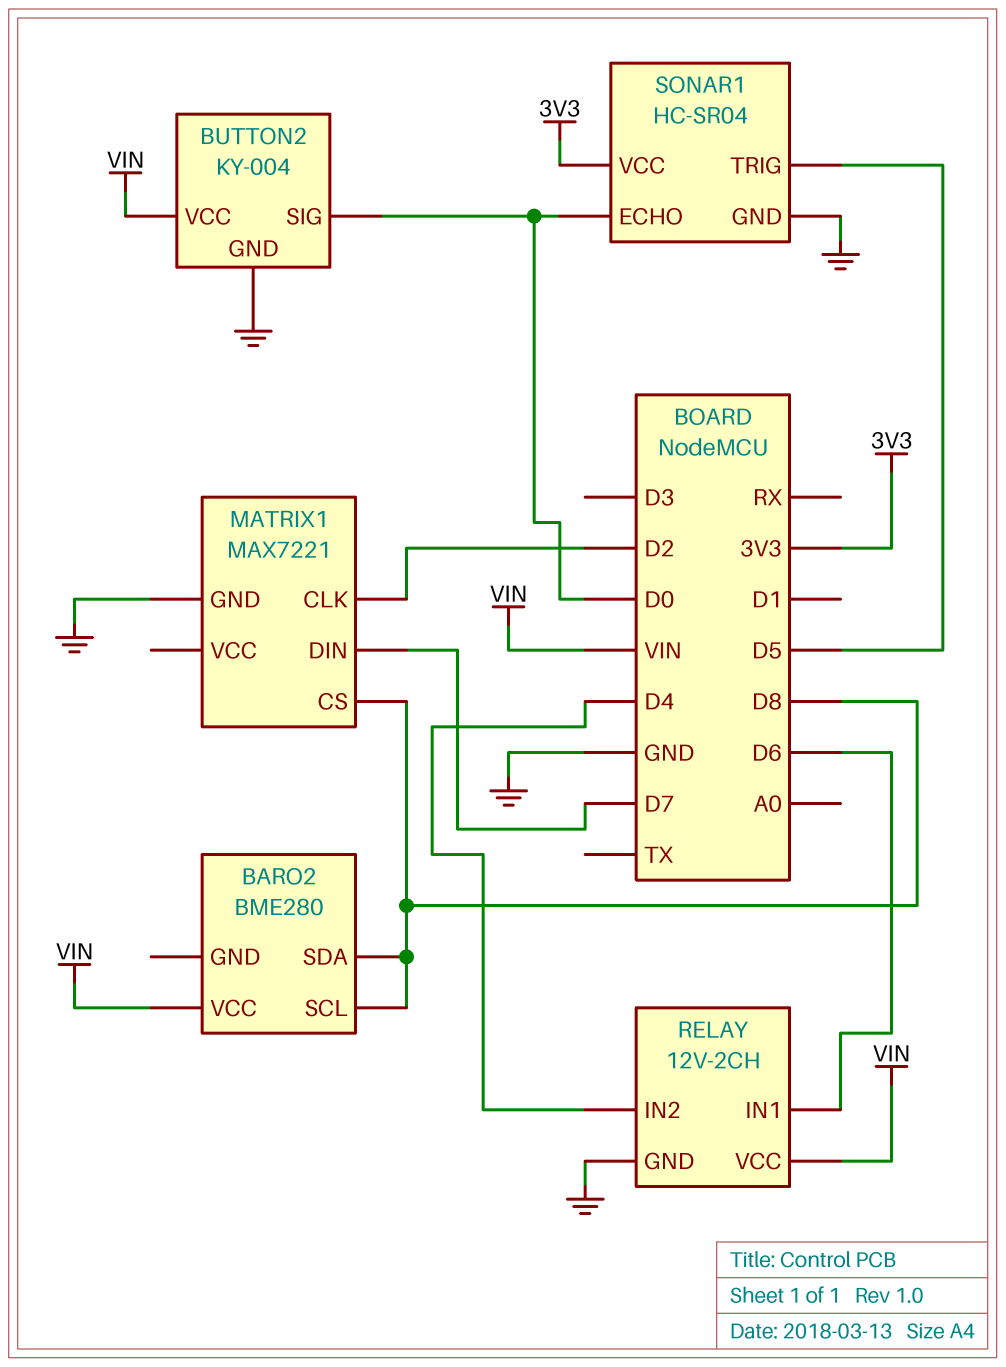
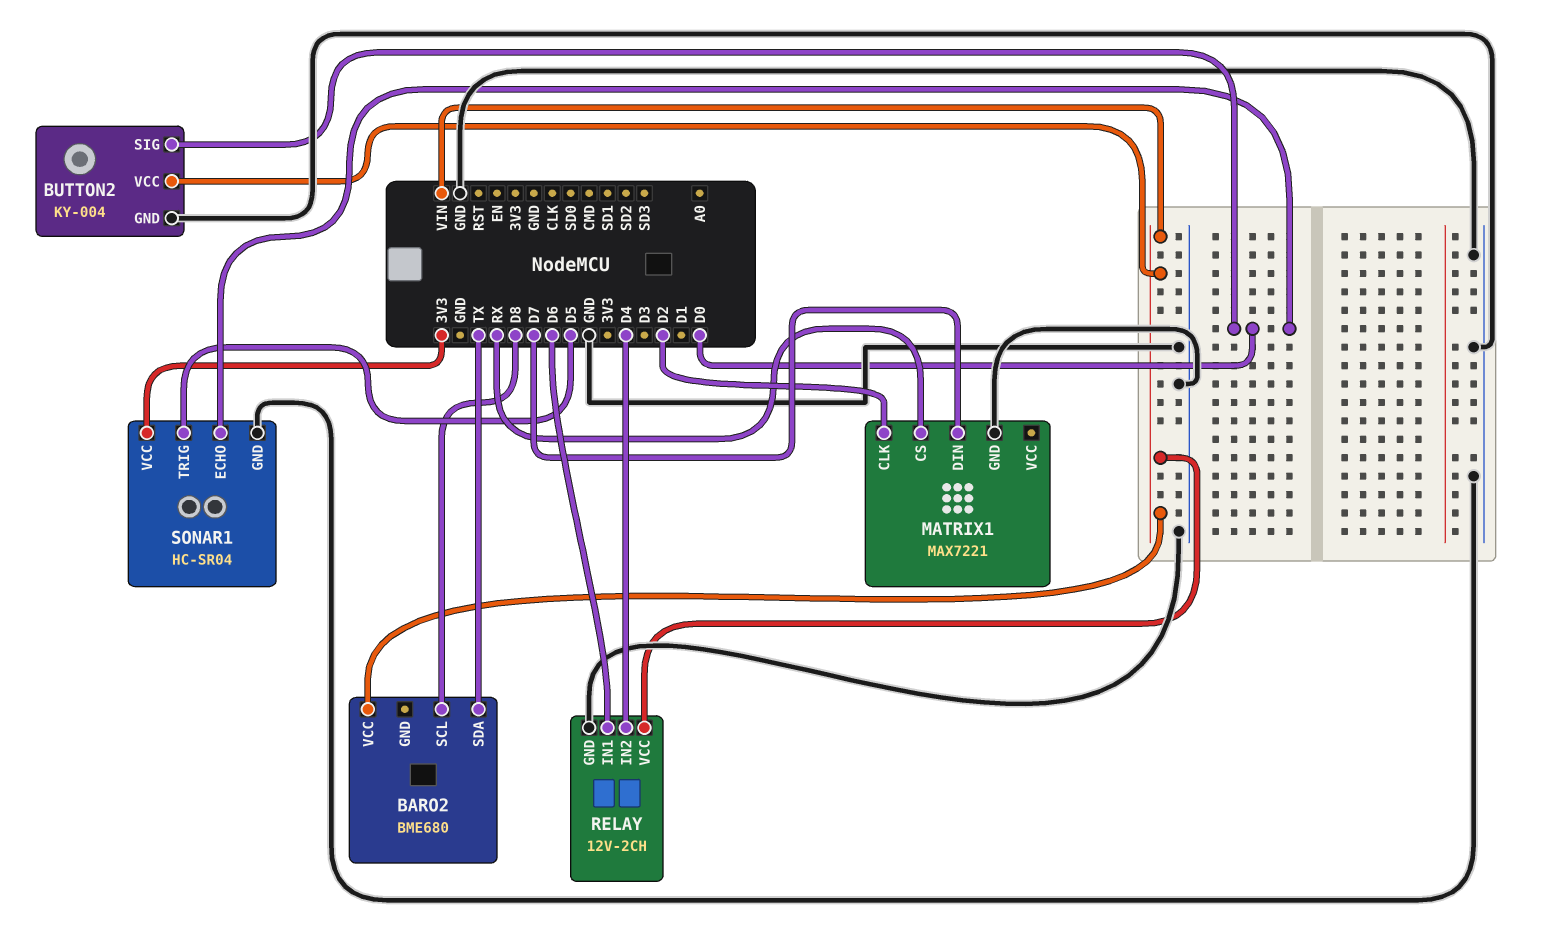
BARO2: BME280 -> BME680
BARO2 pin SDA: D8 -> TX
MATRIX1 pin CS: D8 -> RX

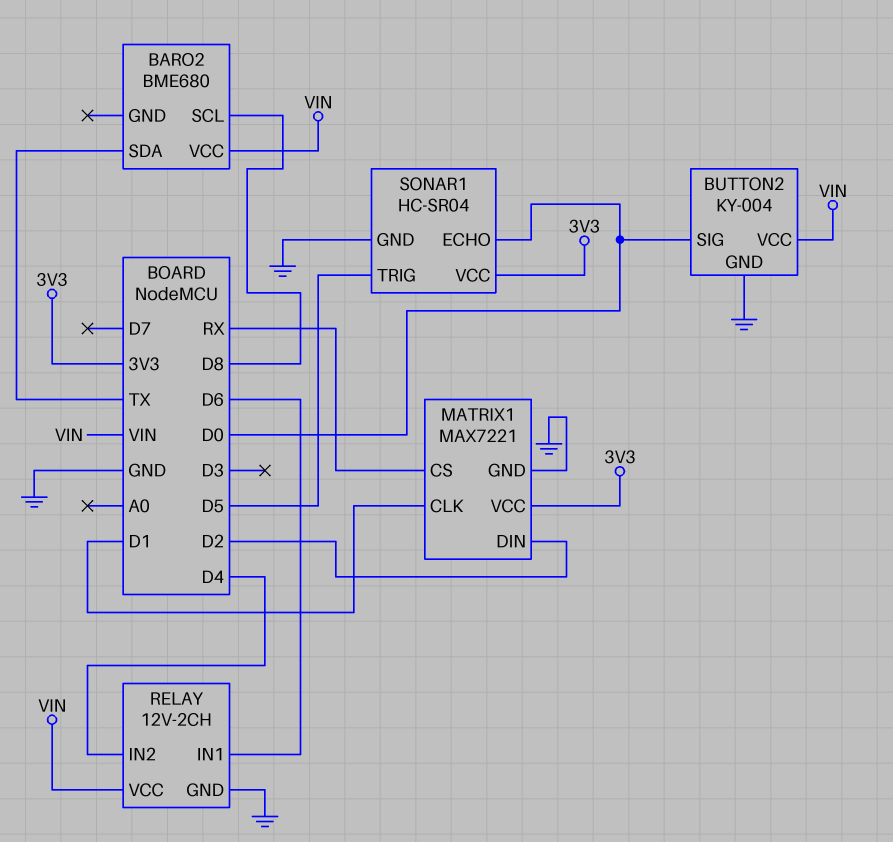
MATRIX1 pin CLK: D2 -> D1
MATRIX1 pin DIN: D7 -> D2
MATRIX1 pin VCC: none -> 3V3

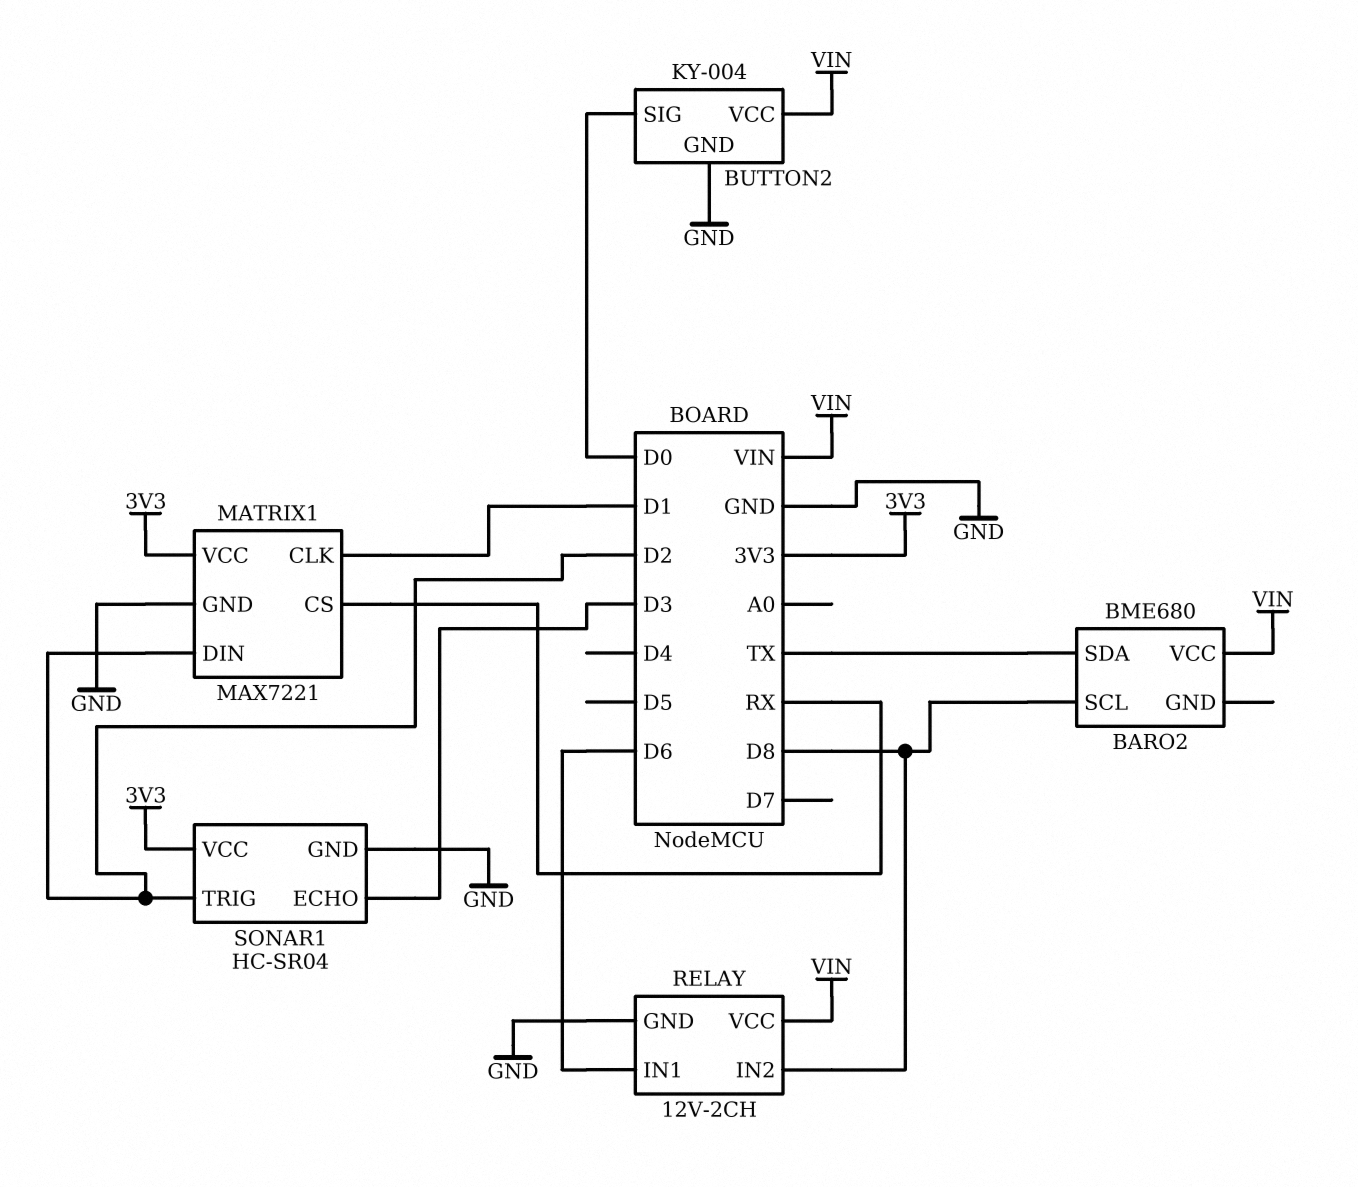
RELAY pin IN2: D4 -> D8
SONAR1 pin ECHO: D0 -> D3
SONAR1 pin TRIG: D5 -> D2

